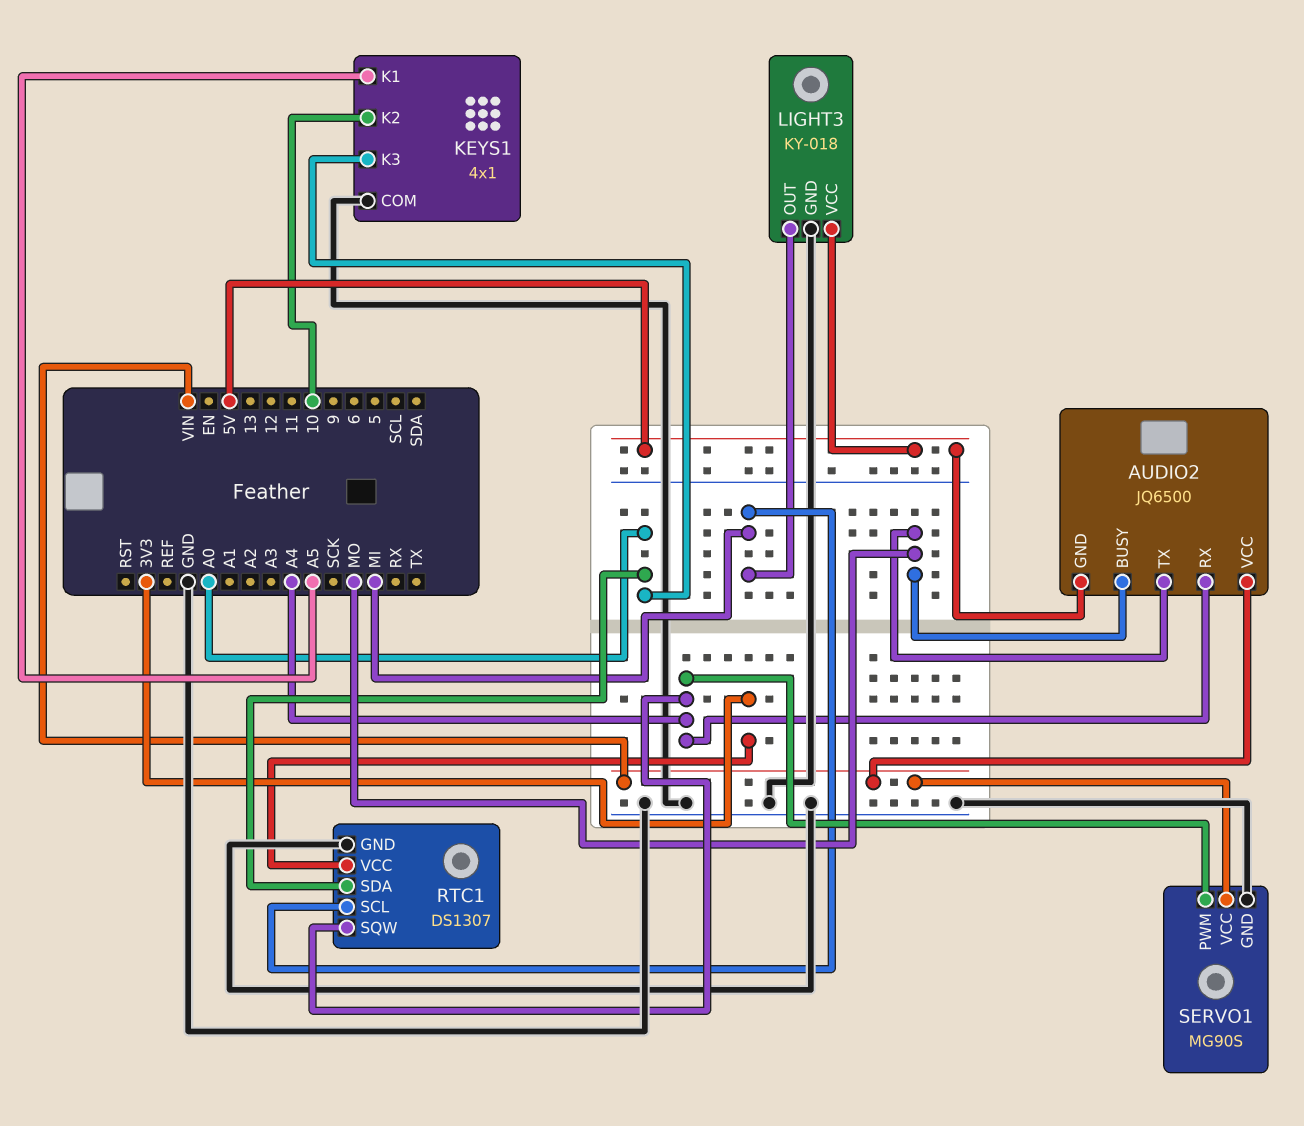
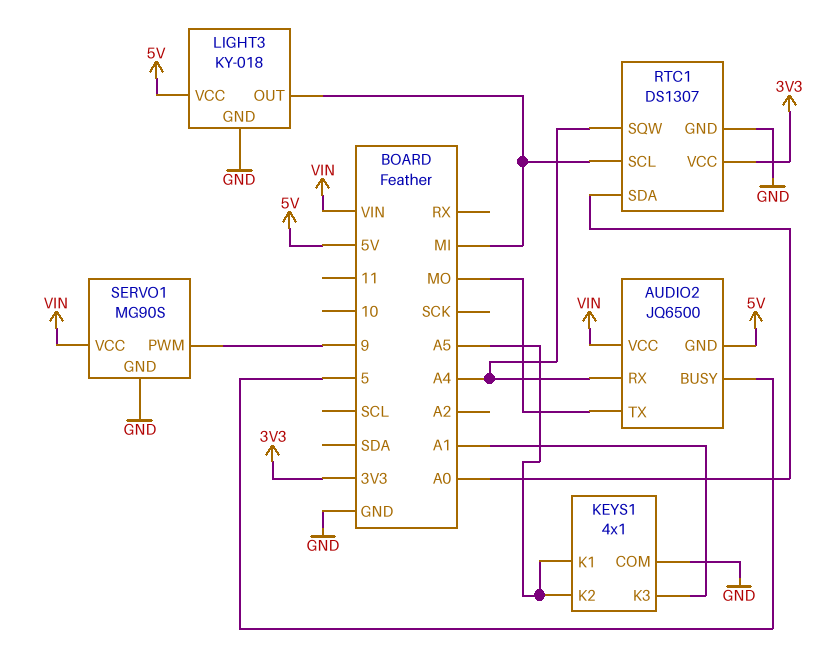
AUDIO2 pin BUSY: MO -> 5
KEYS1 pin K2: 10 -> A5
KEYS1 pin K3: A0 -> A1
SERVO1 pin PWM: A4 -> 9

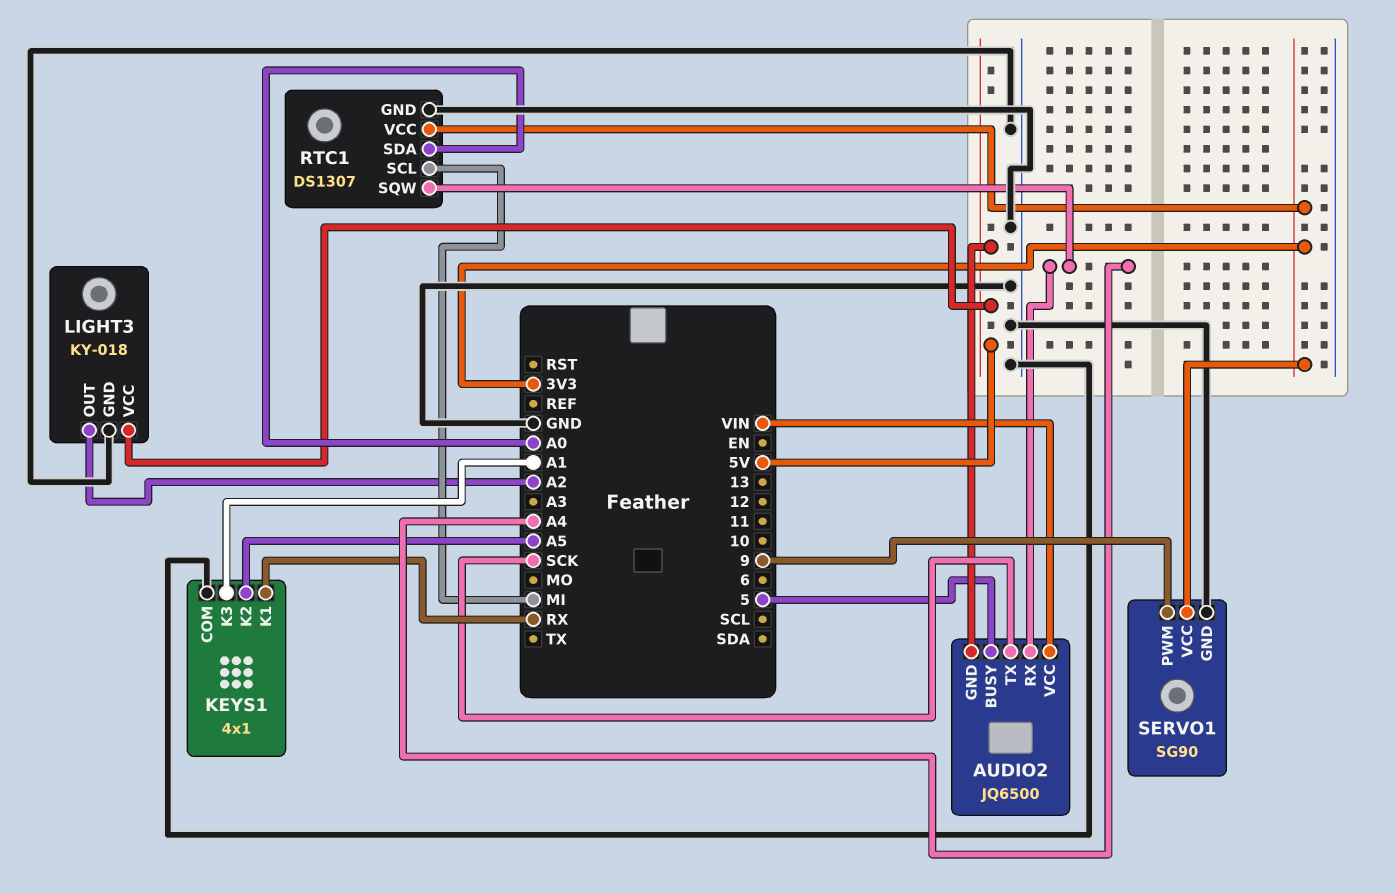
AUDIO2 pin TX: MO -> SCK
KEYS1 pin K1: A5 -> RX
LIGHT3 pin OUT: MI -> A2
SERVO1: MG90S -> SG90
SERVO1 pin VCC: VIN -> 3V3

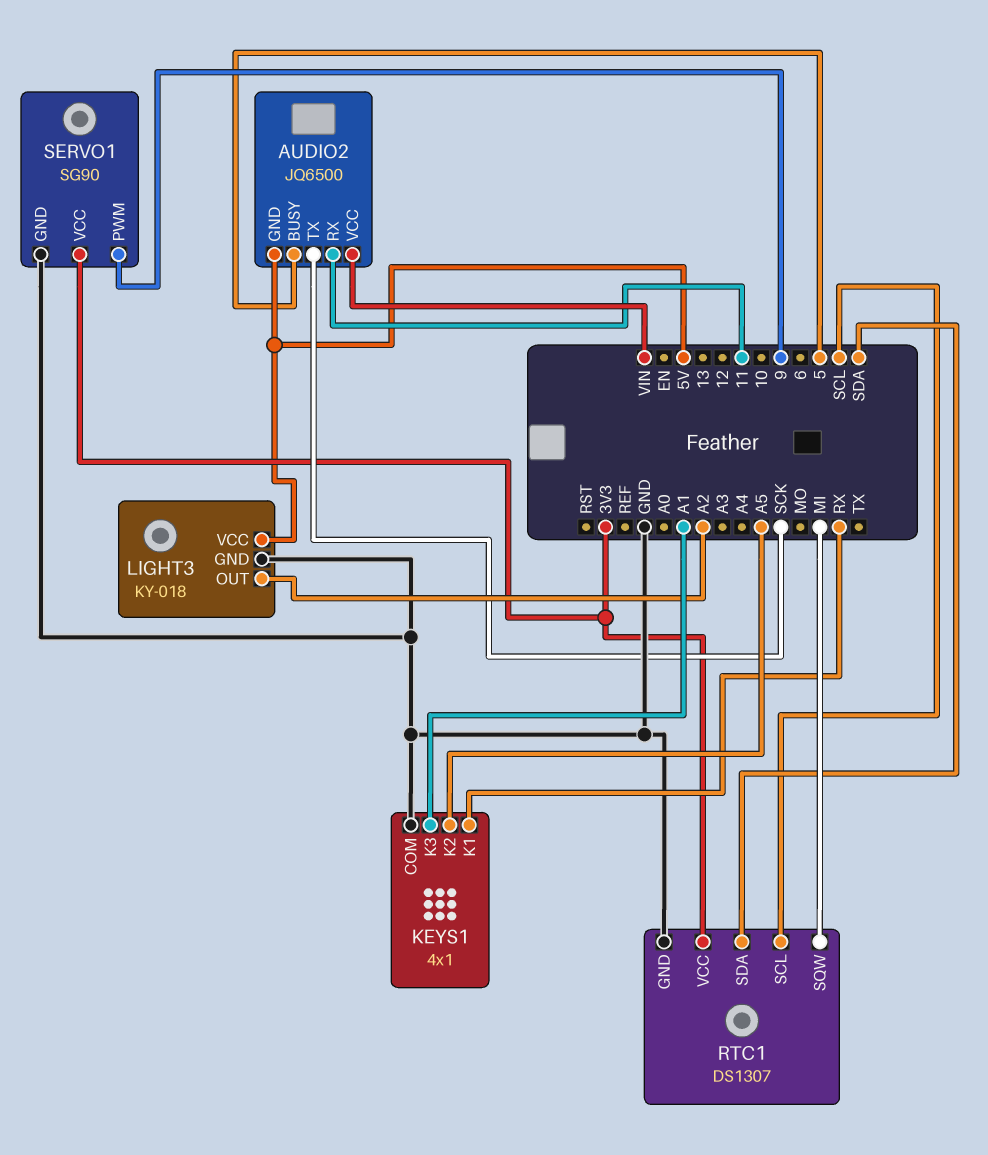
AUDIO2 pin RX: A4 -> 11
RTC1 pin SCL: MI -> SCL
RTC1 pin SDA: A0 -> SDA
RTC1 pin SQW: A4 -> MI

